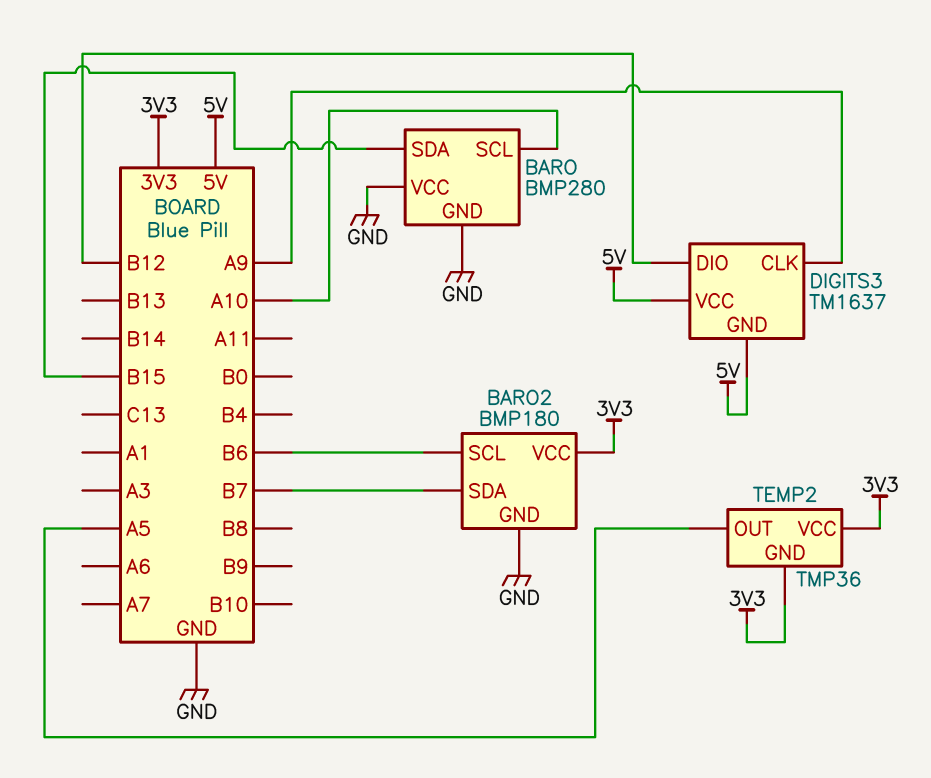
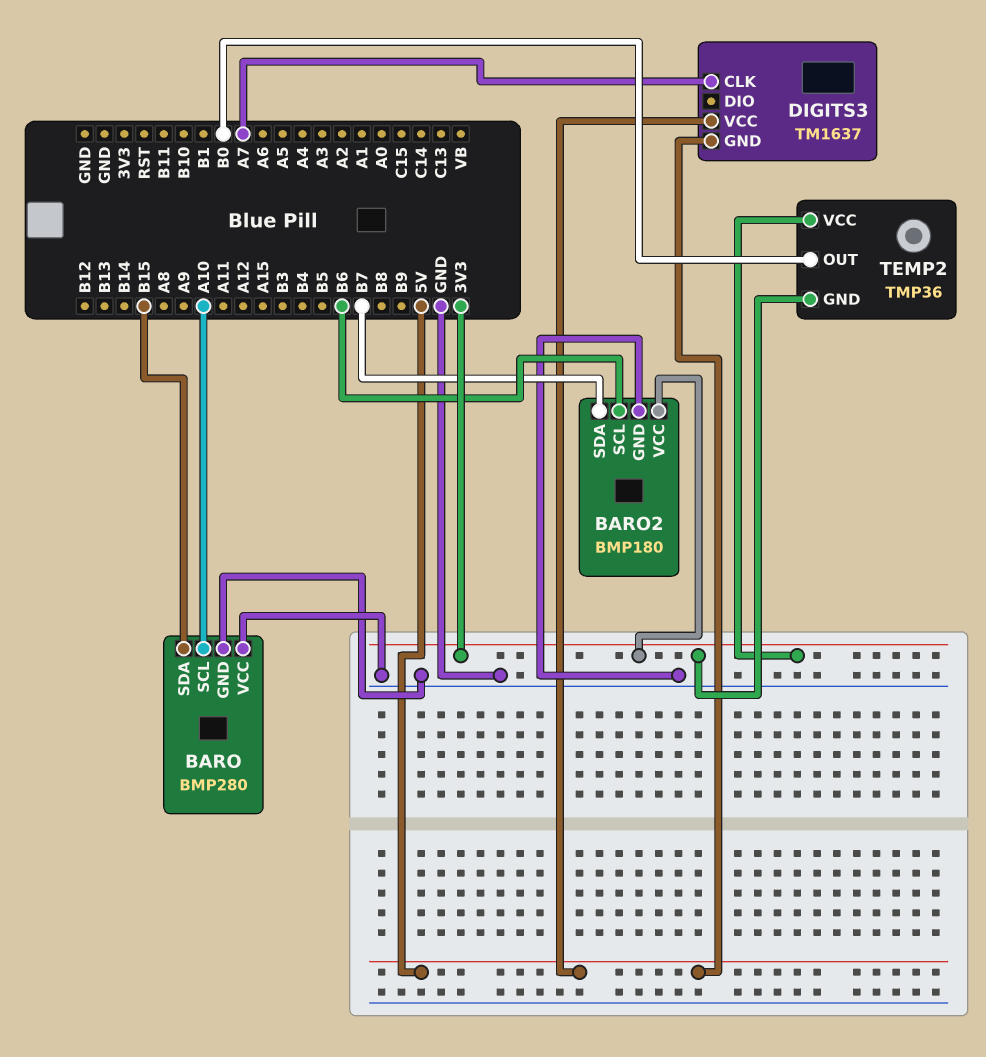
DIGITS3 pin CLK: A9 -> A7
DIGITS3 pin DIO: B12 -> none
TEMP2 pin OUT: A5 -> B0

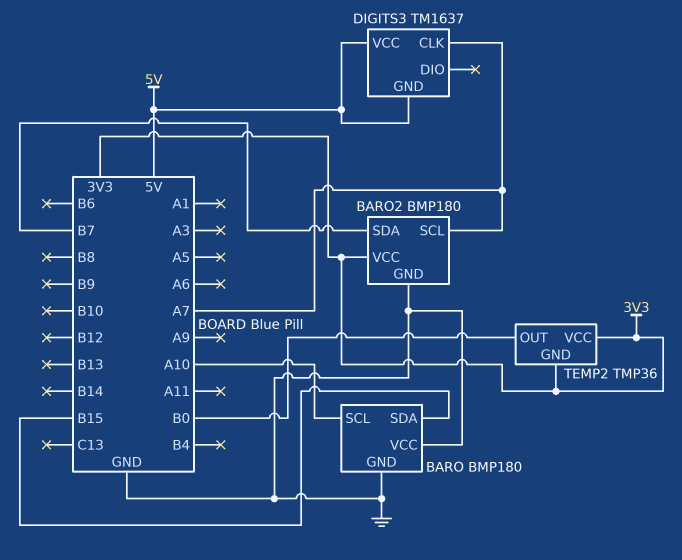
BARO: BMP280 -> BMP180
BARO2 pin SCL: B6 -> A7

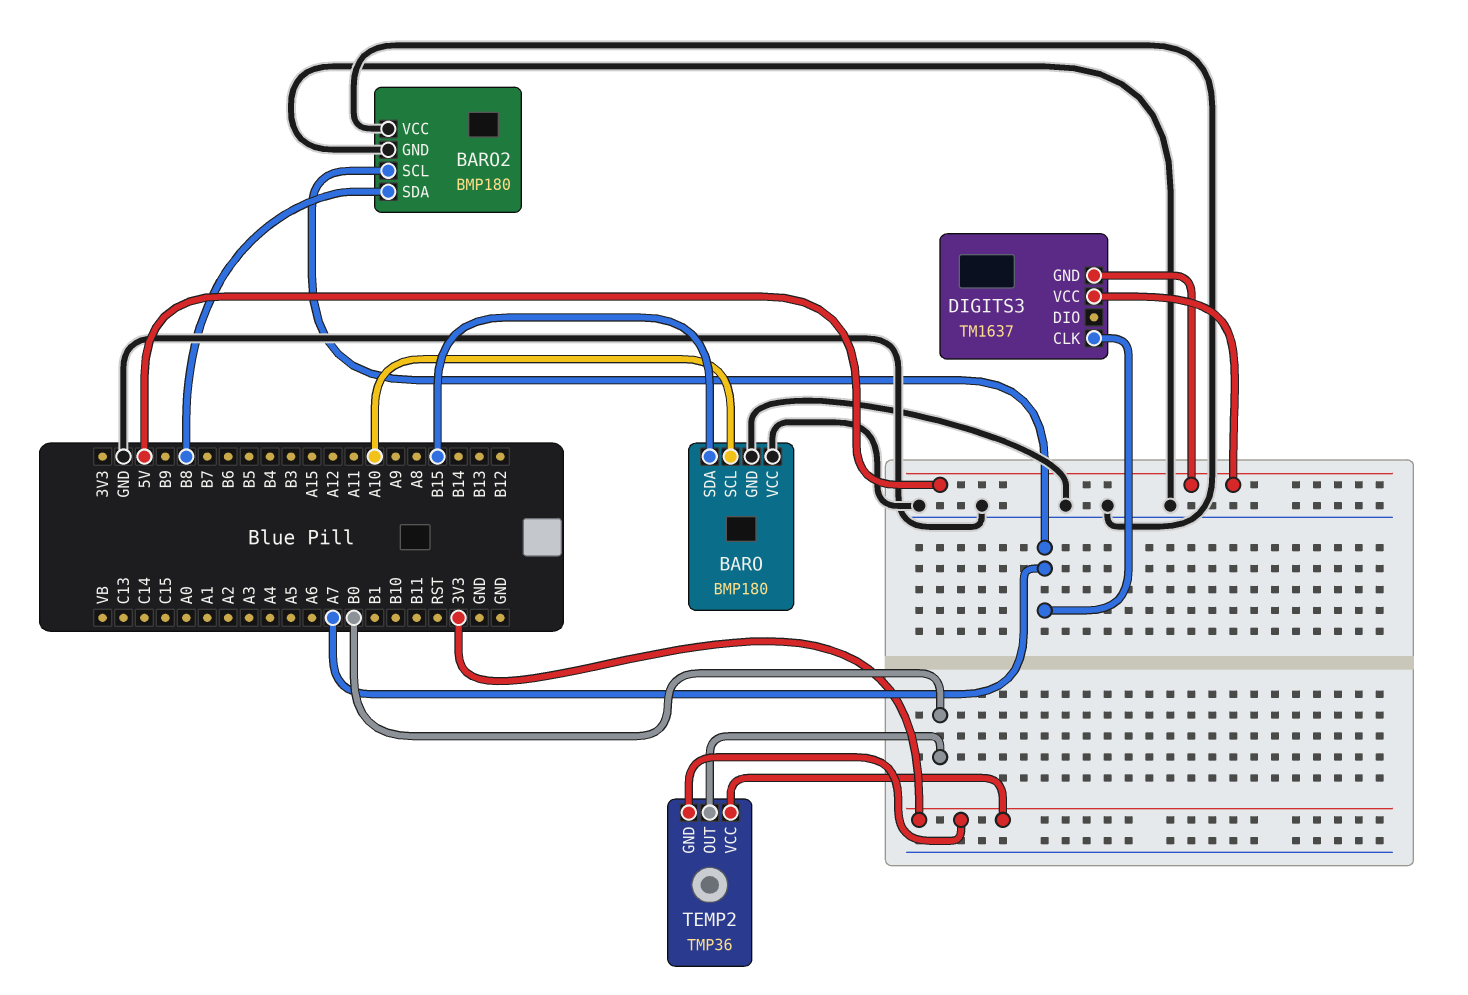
BARO2 pin SDA: B7 -> B8
BARO2 pin VCC: 3V3 -> GND

